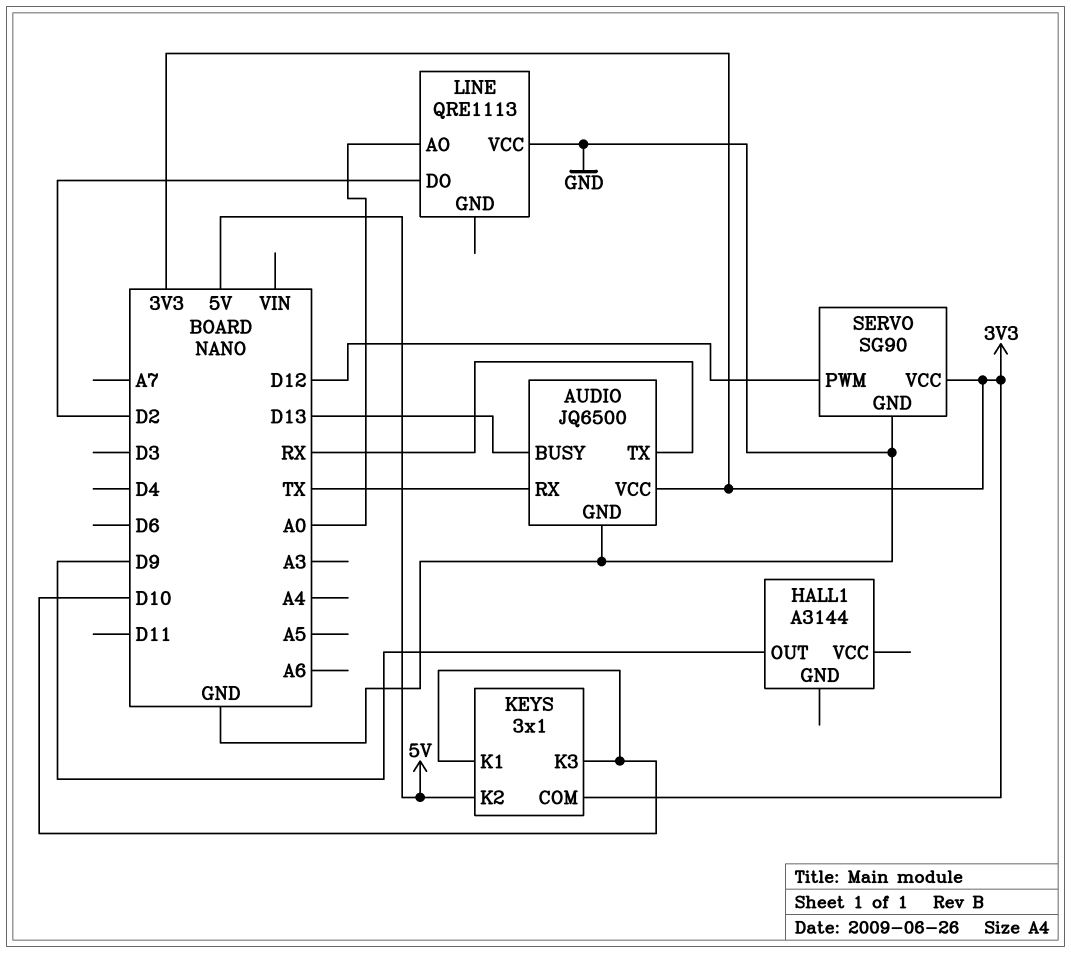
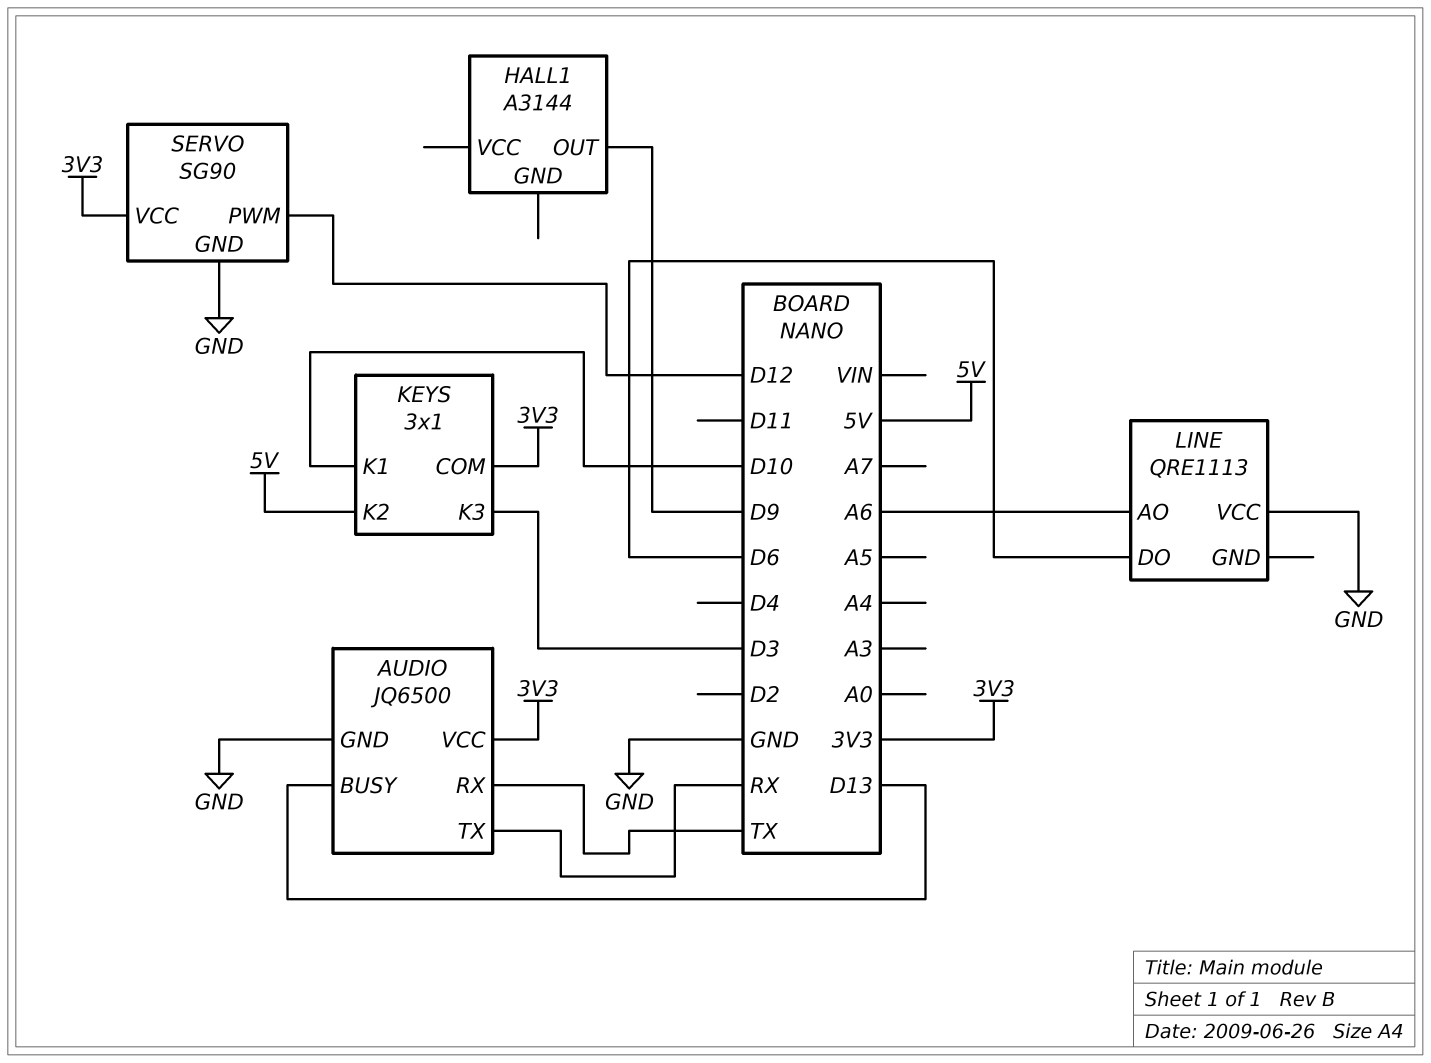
KEYS pin K3: D10 -> D3
LINE pin AO: A0 -> A6
LINE pin DO: D2 -> D6

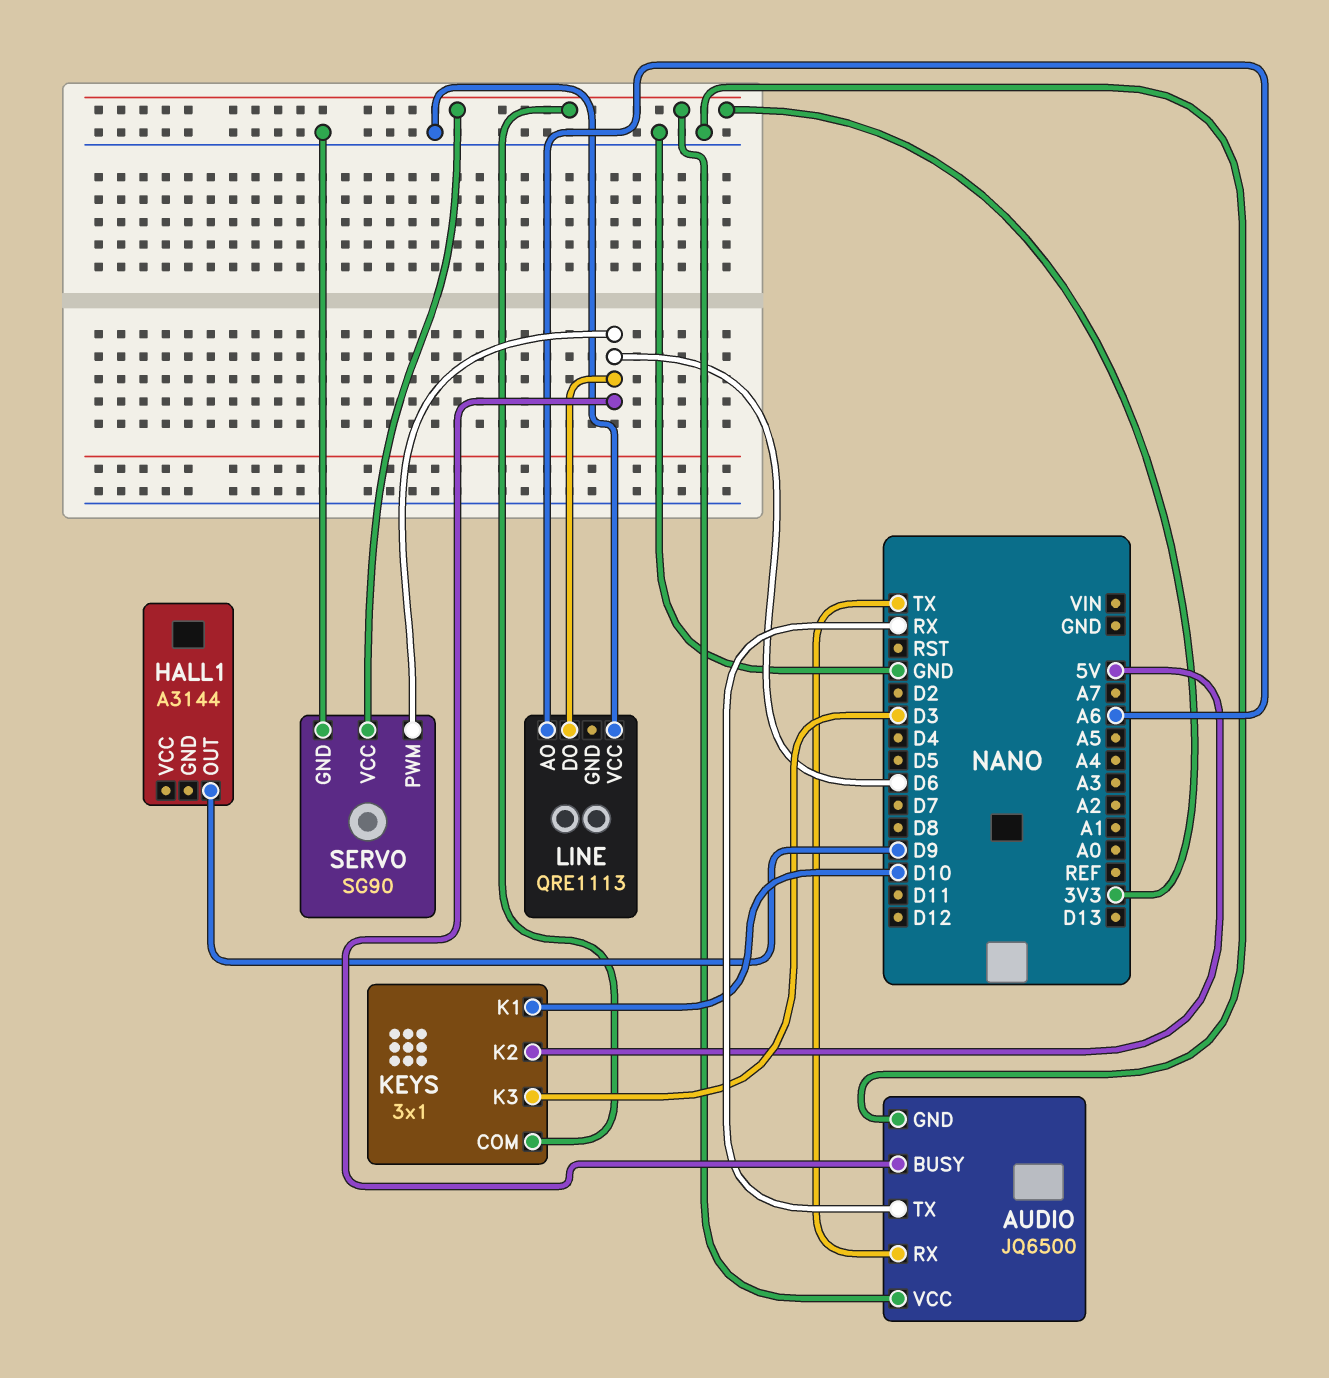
AUDIO pin BUSY: D13 -> D6
SERVO pin PWM: D12 -> D6

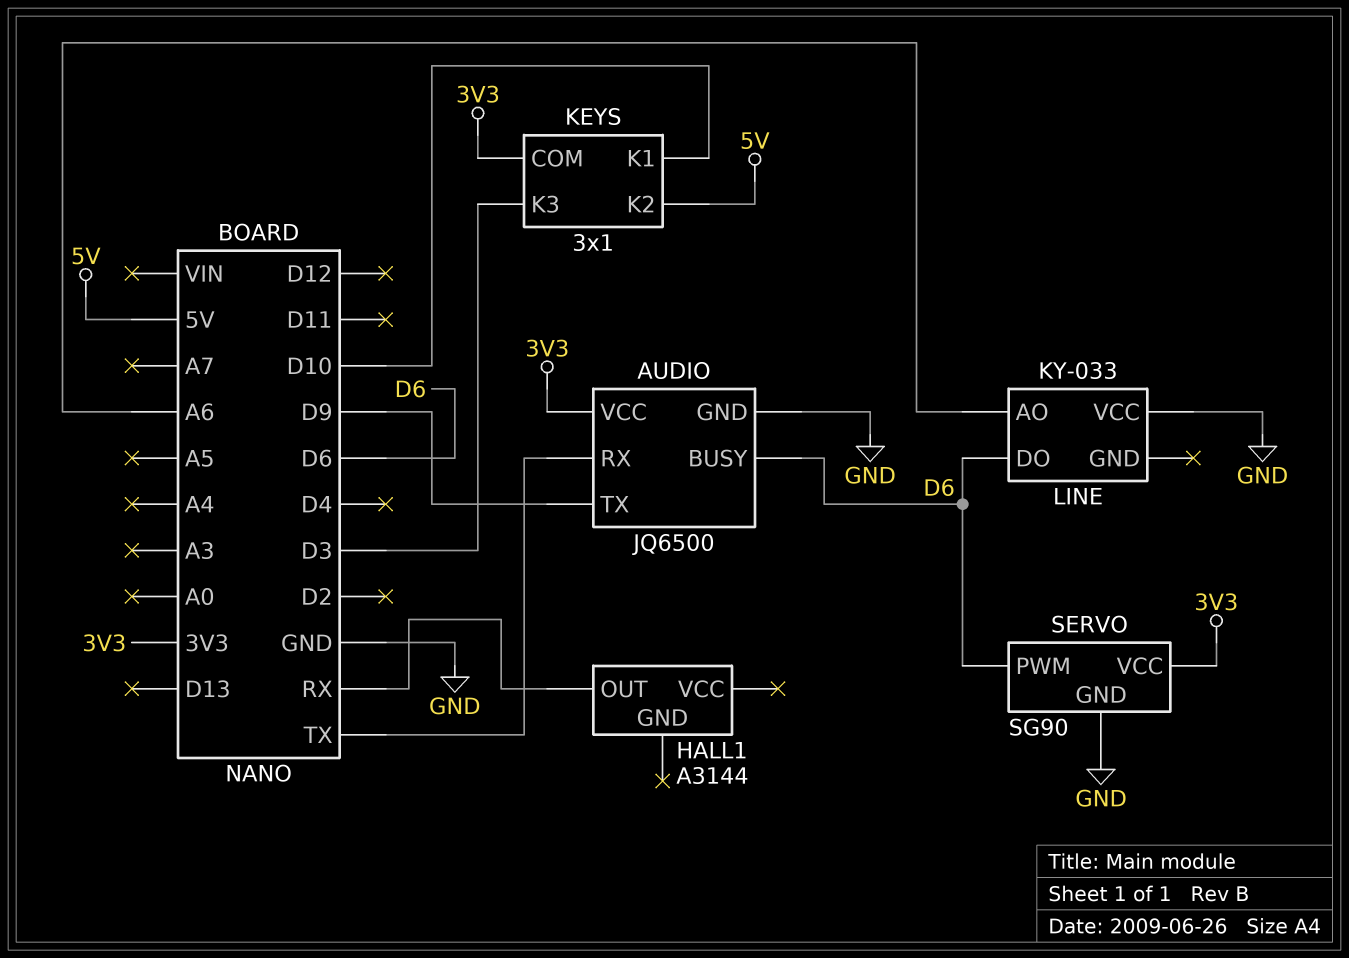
AUDIO pin TX: RX -> D9
HALL1 pin OUT: D9 -> RX
LINE: QRE1113 -> KY-033

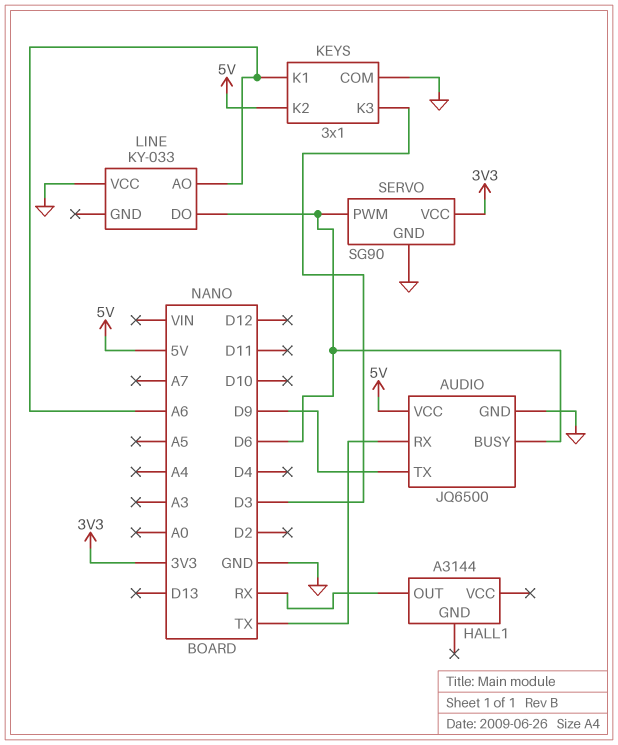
AUDIO pin VCC: 3V3 -> 5V
KEYS pin COM: 3V3 -> GND
KEYS pin K1: D10 -> A6

